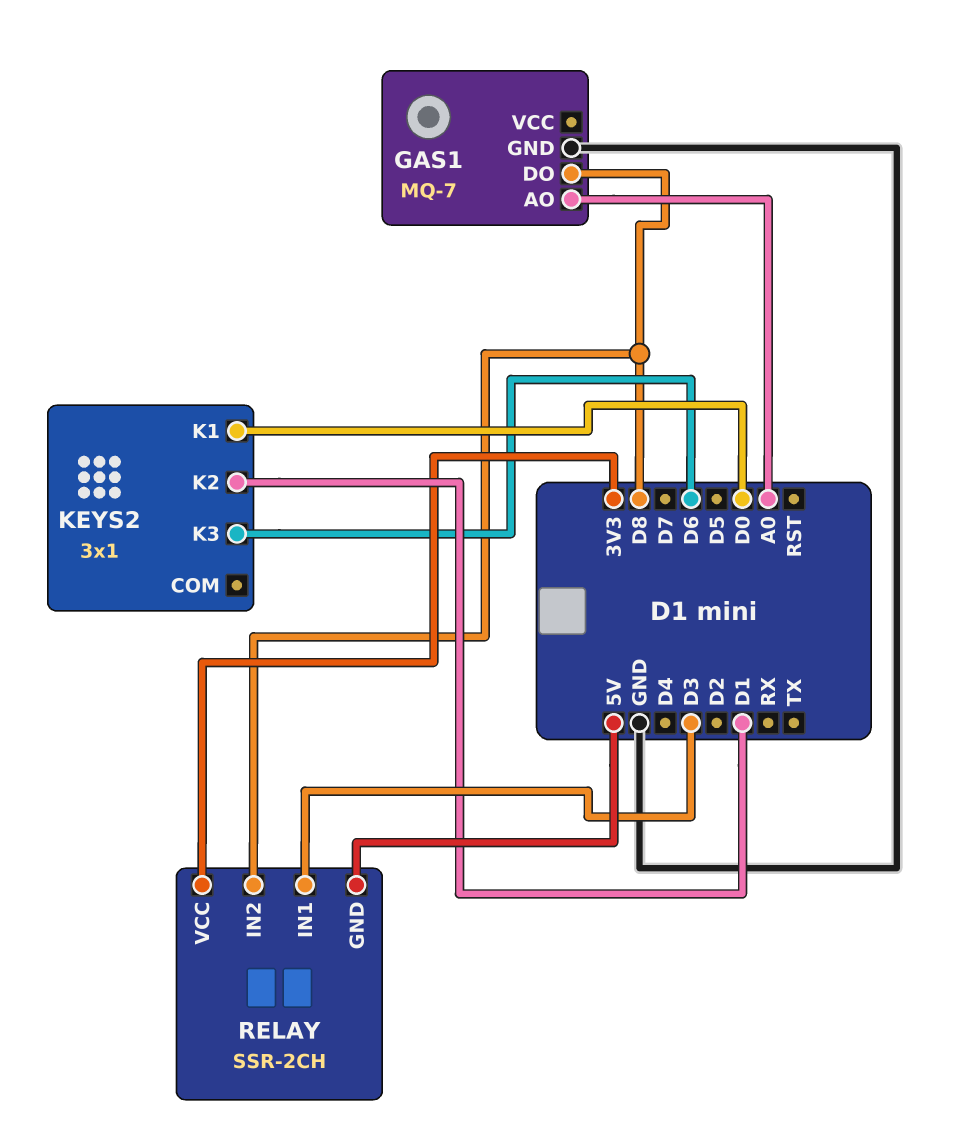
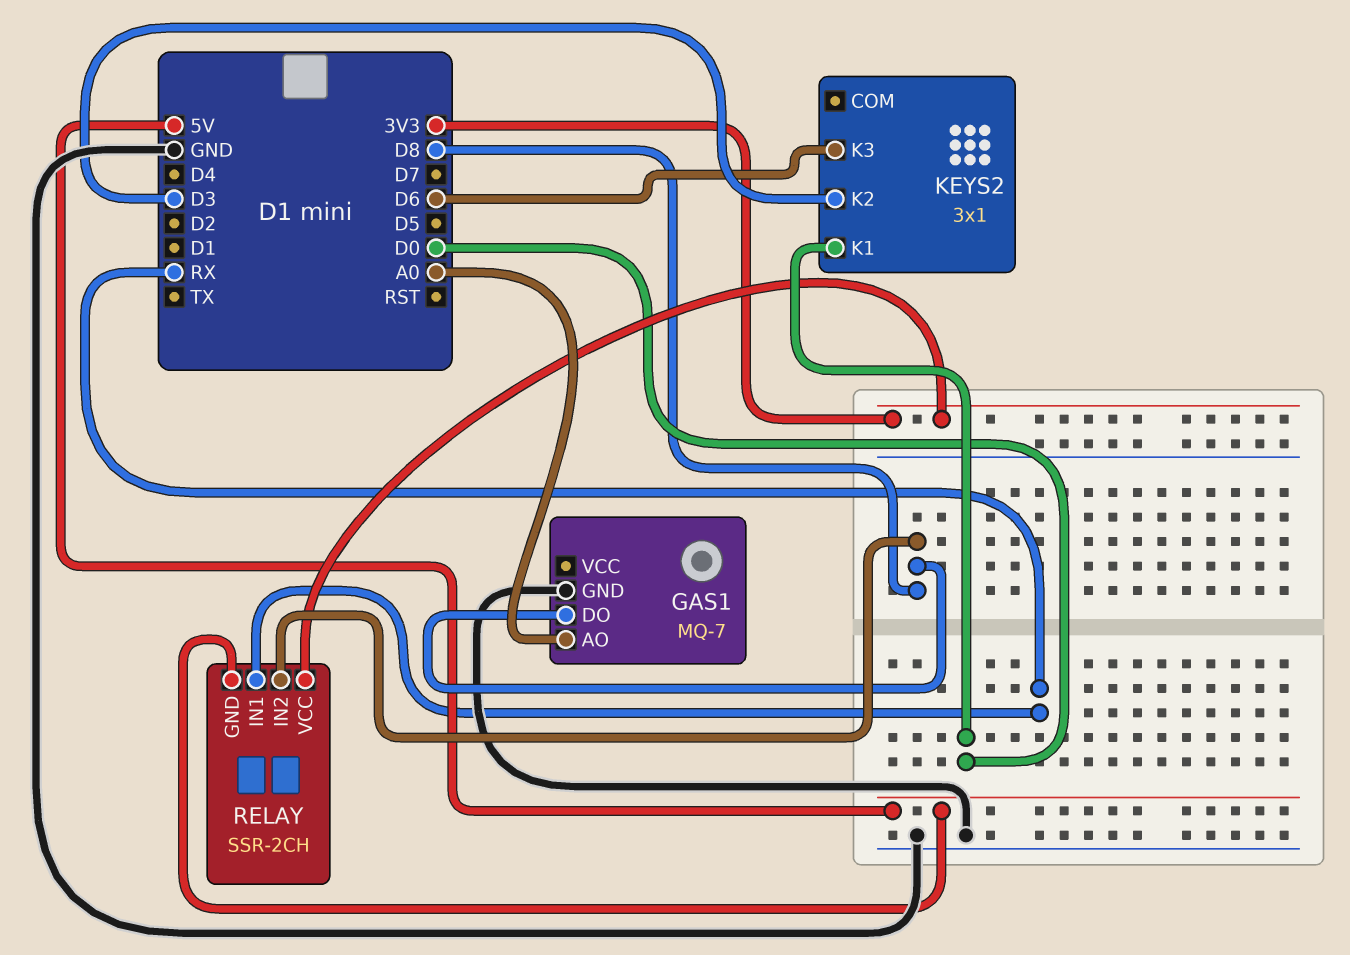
KEYS2 pin K2: D1 -> D3
RELAY pin IN1: D3 -> RX

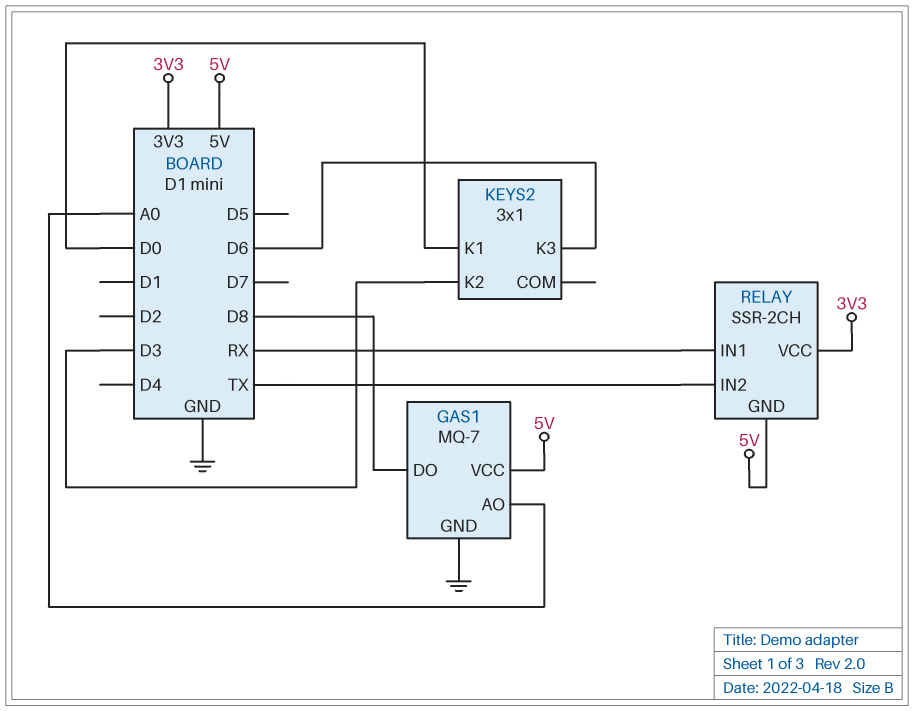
GAS1 pin VCC: none -> 5V
RELAY pin IN2: D8 -> TX

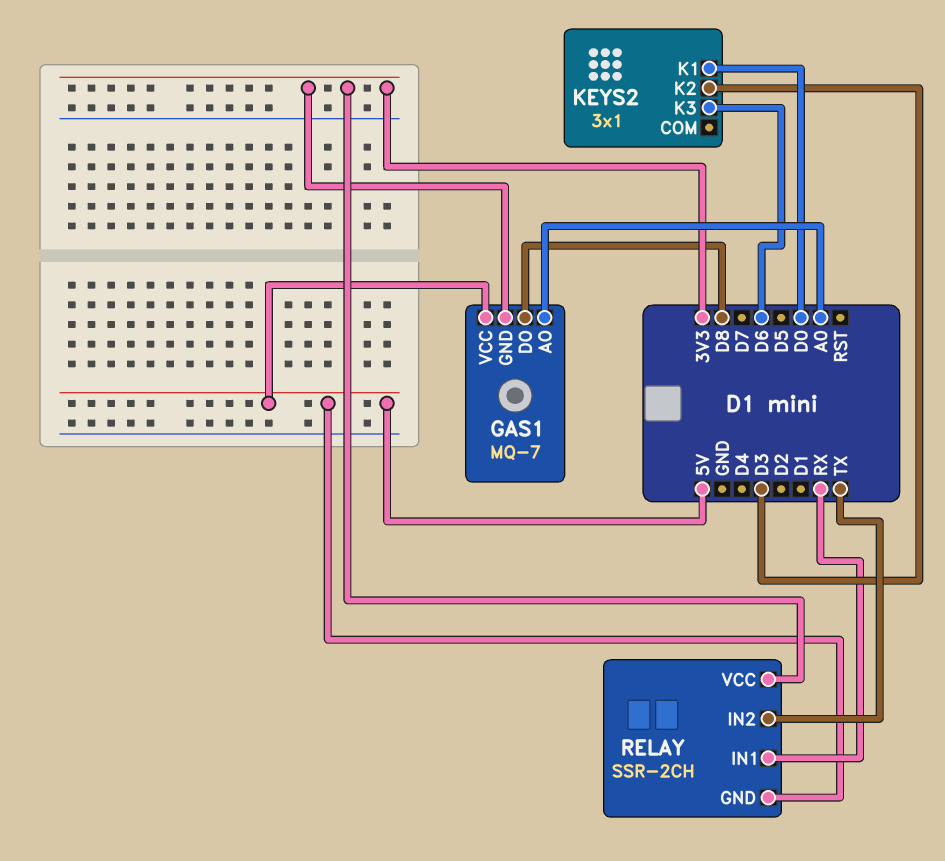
GAS1 pin GND: GND -> 3V3

